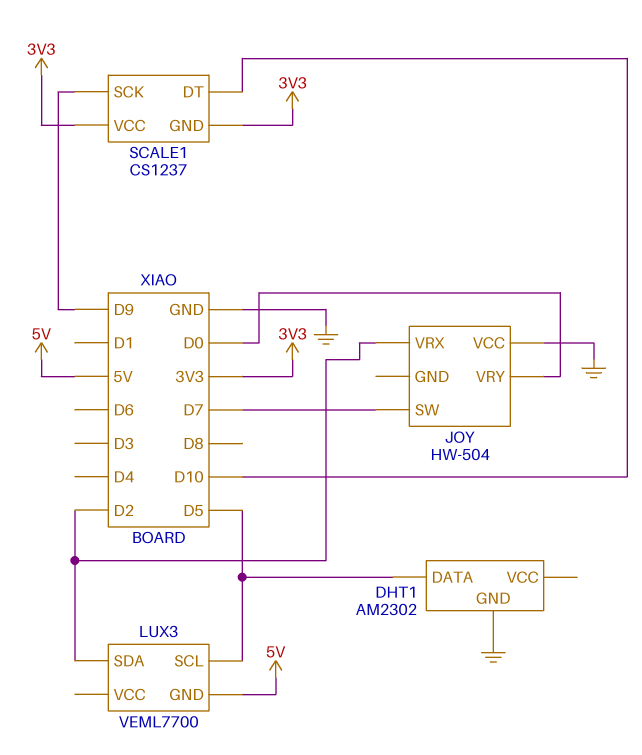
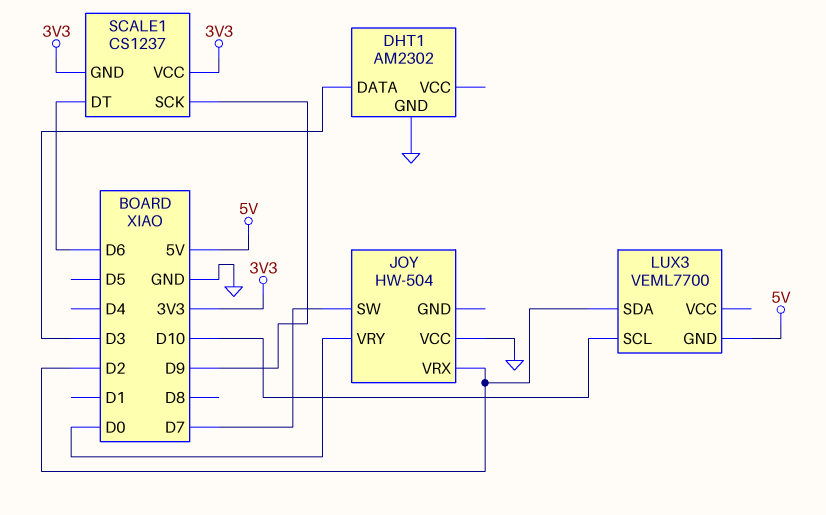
DHT1 pin DATA: D5 -> D3
LUX3 pin SCL: D5 -> D10
SCALE1 pin DT: D10 -> D6

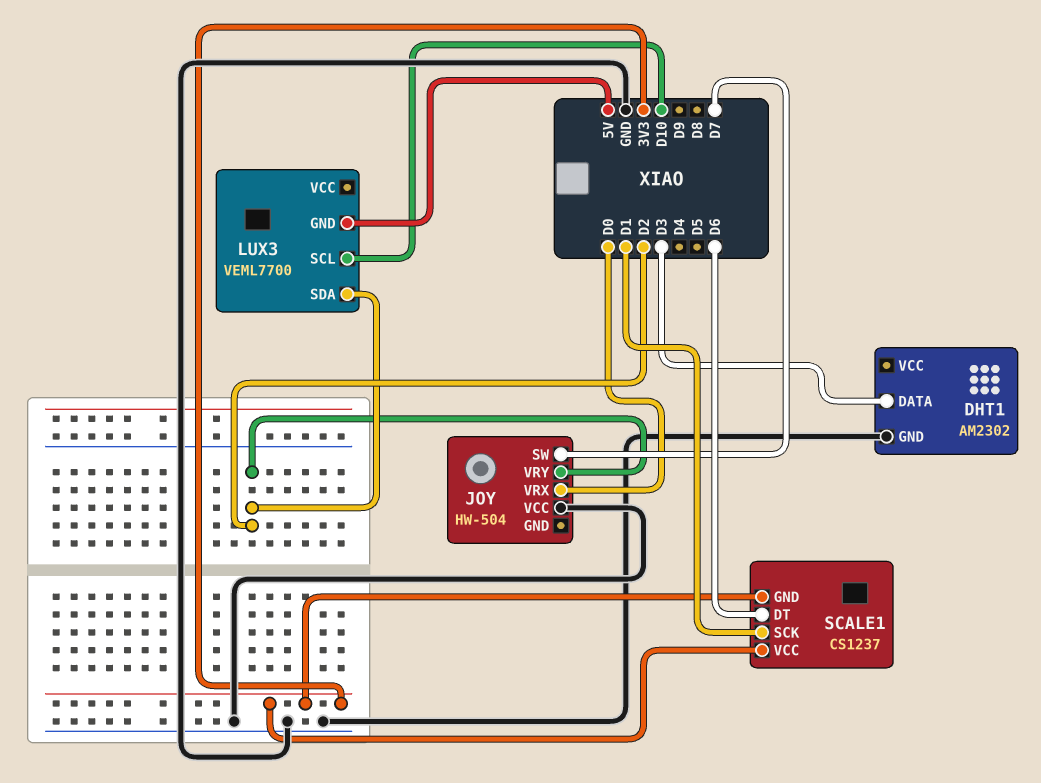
JOY pin VRX: D2 -> D0
JOY pin VRY: D0 -> D2
SCALE1 pin SCK: D9 -> D1

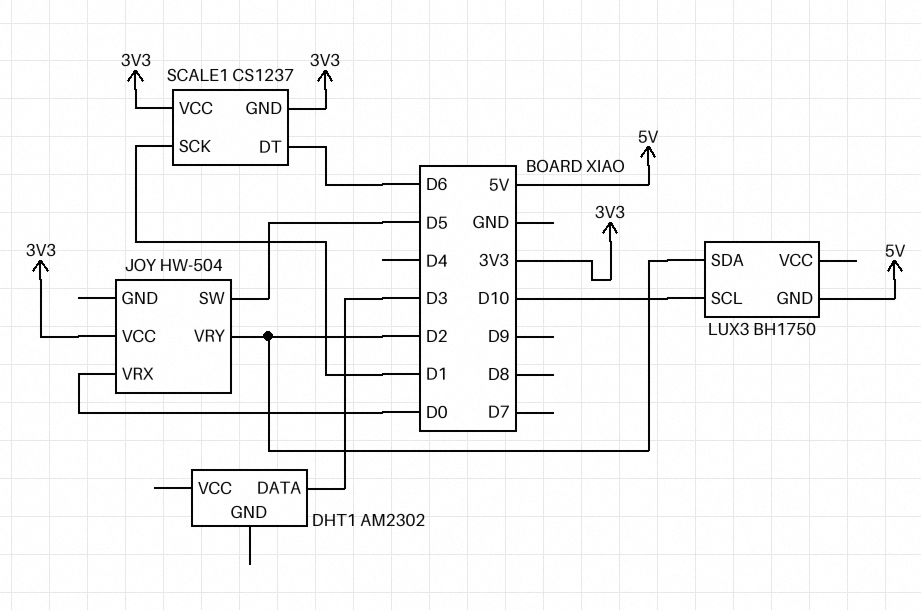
DHT1 pin GND: GND -> none
JOY pin SW: D7 -> D5
JOY pin VCC: GND -> 3V3
LUX3: VEML7700 -> BH1750

